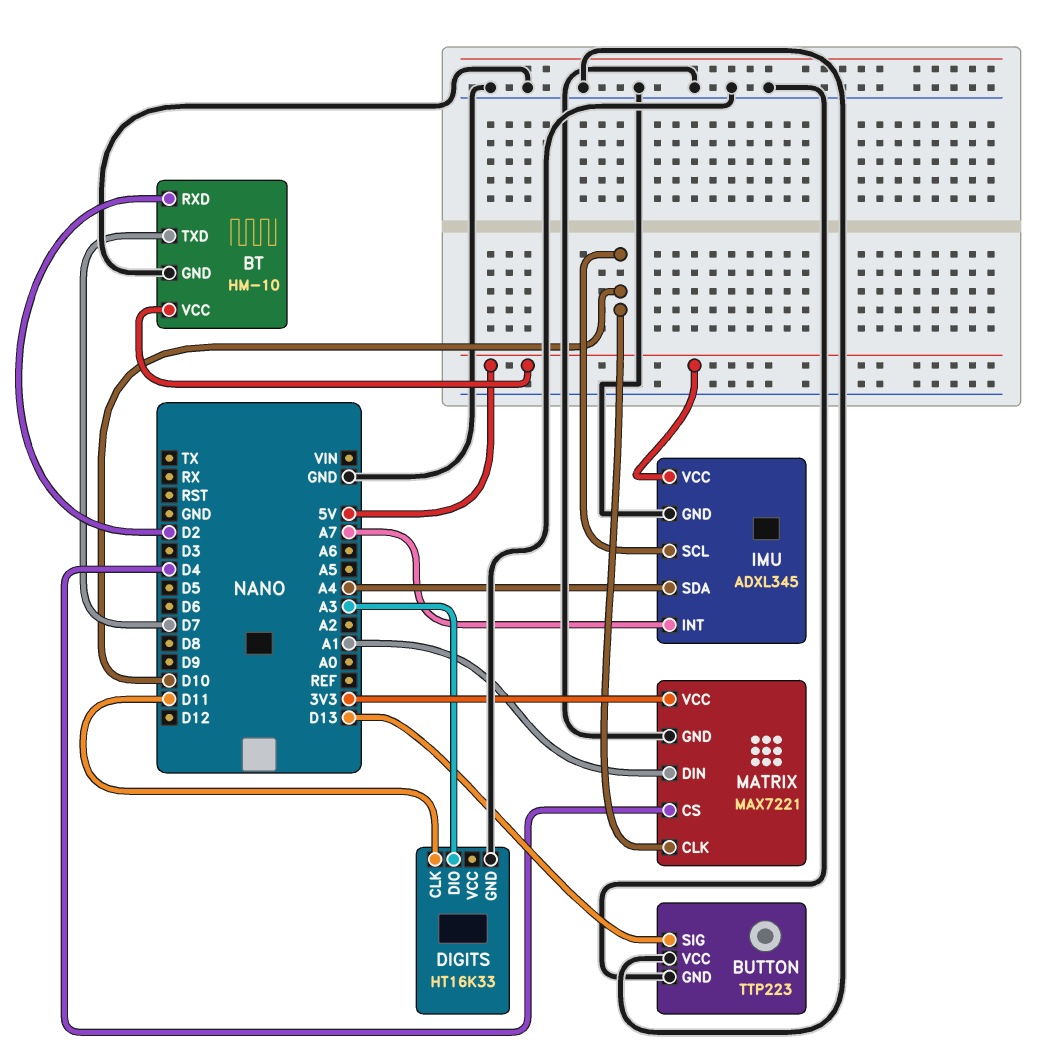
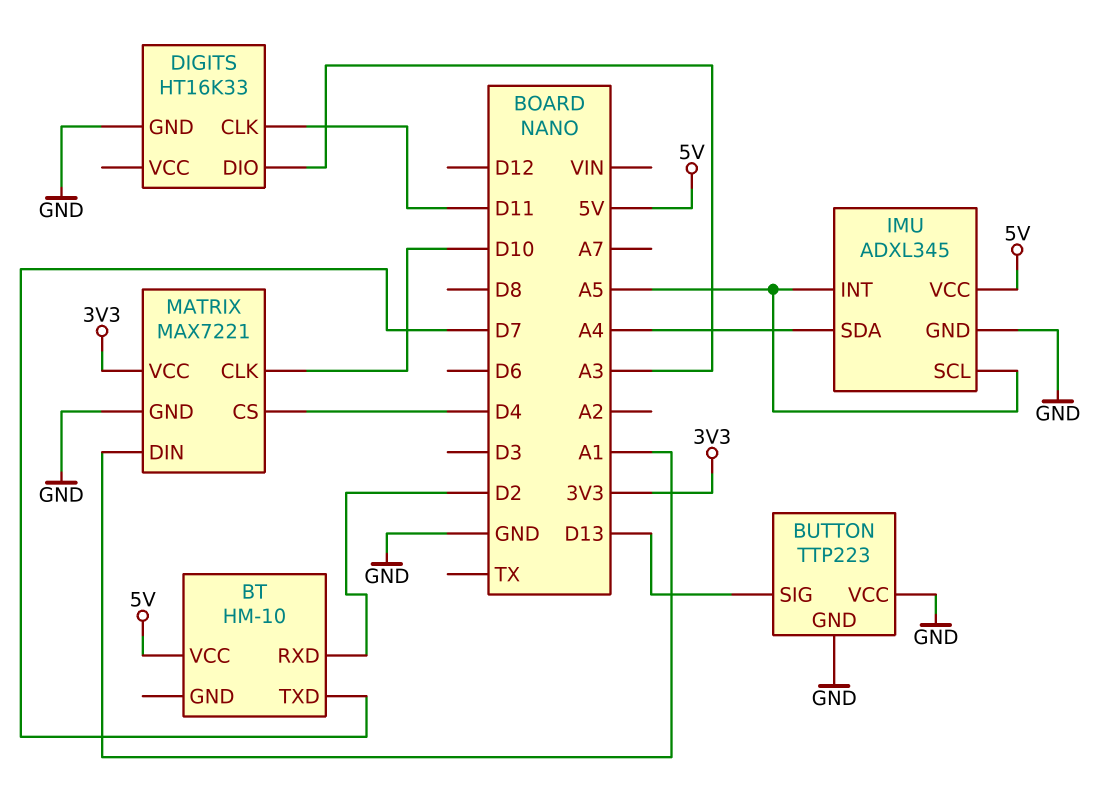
BT pin GND: GND -> none
IMU pin INT: A7 -> A5
IMU pin SCL: D10 -> A5

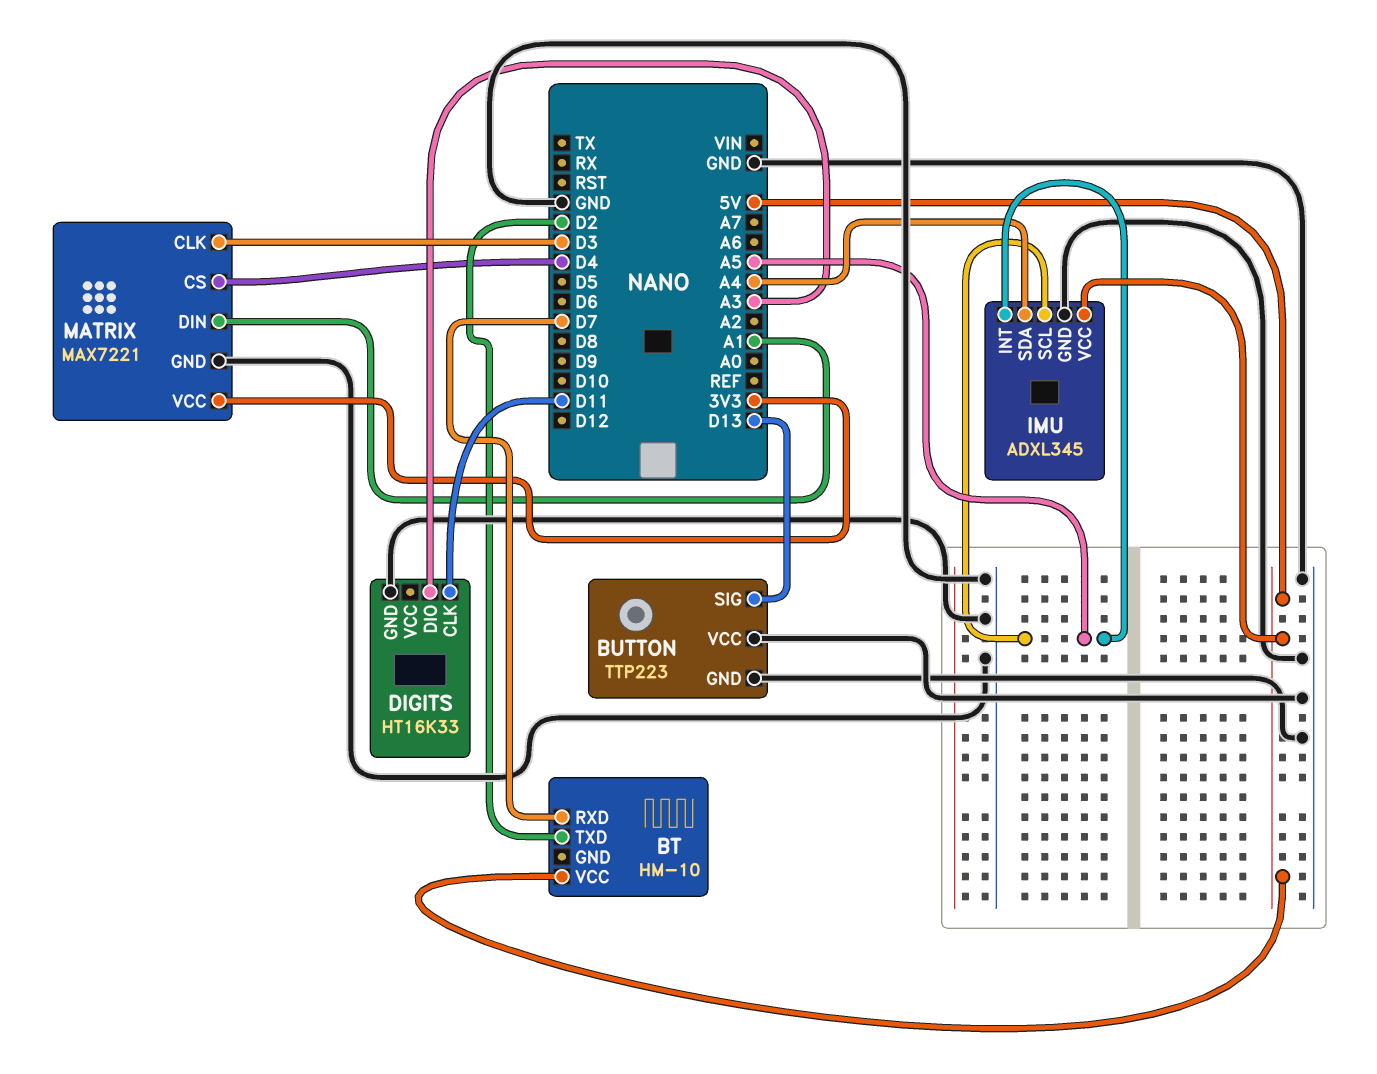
BT pin RXD: D2 -> D7
BT pin TXD: D7 -> D2
MATRIX pin CLK: D10 -> D3

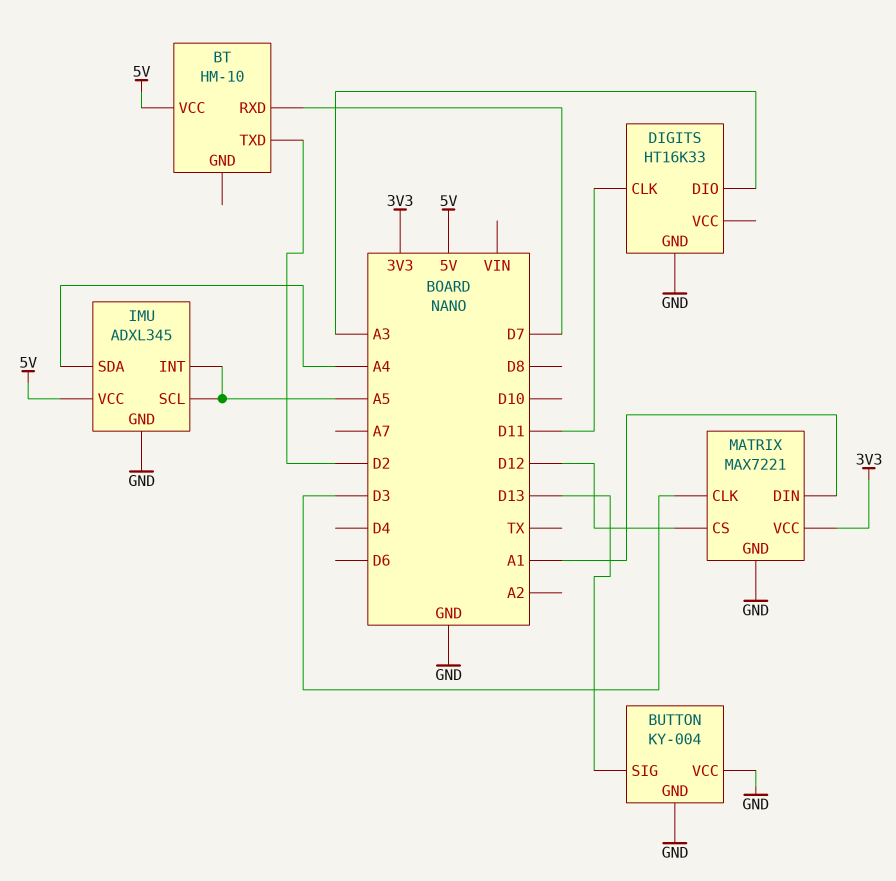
BUTTON: TTP223 -> KY-004
MATRIX pin CS: D4 -> D12

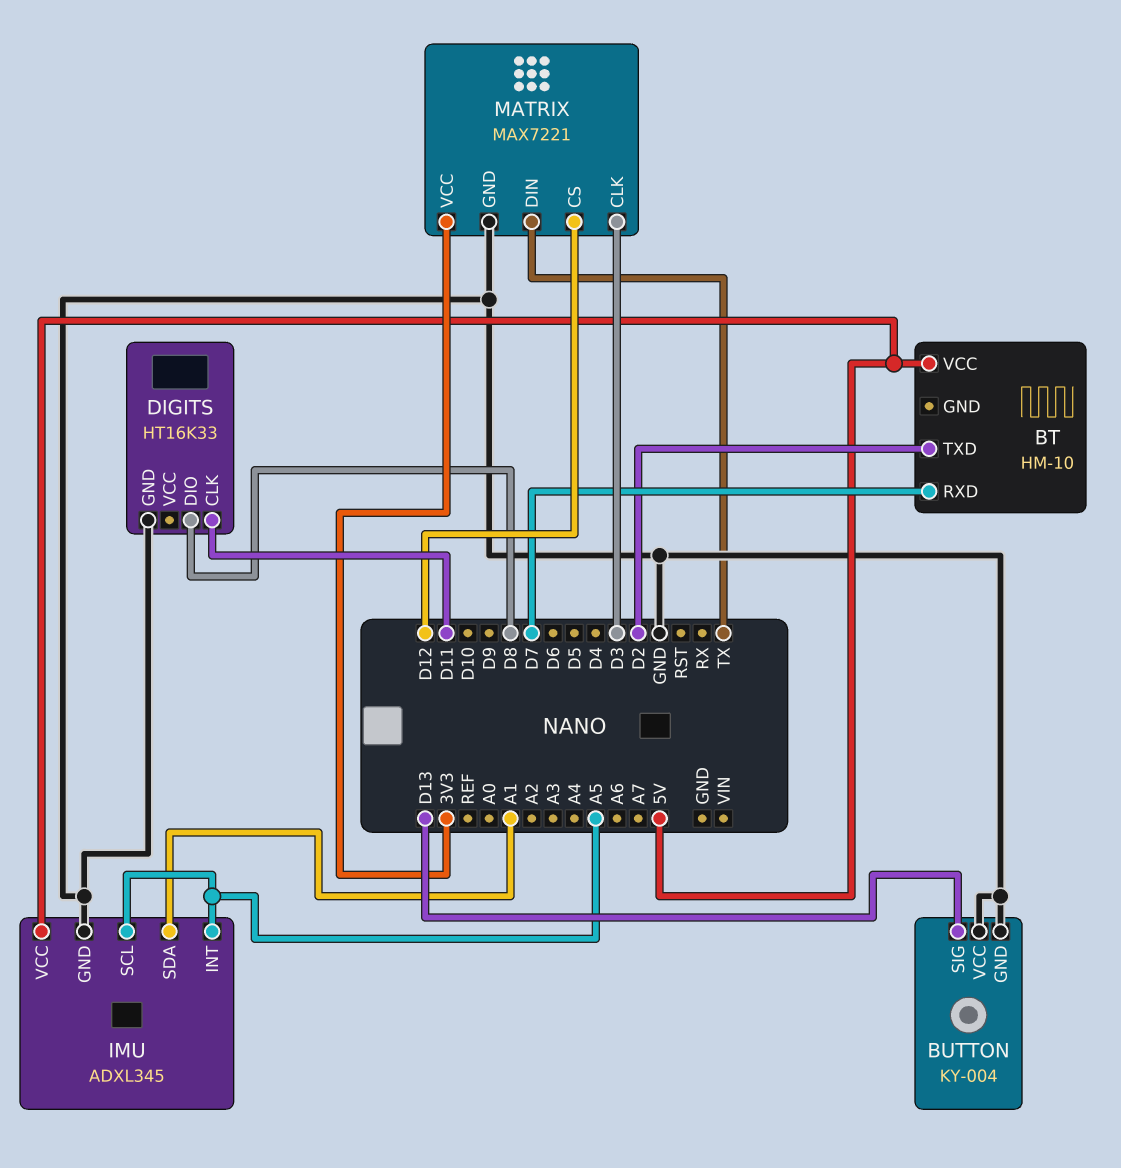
DIGITS pin DIO: A3 -> D8
IMU pin SDA: A4 -> A1
MATRIX pin DIN: A1 -> TX

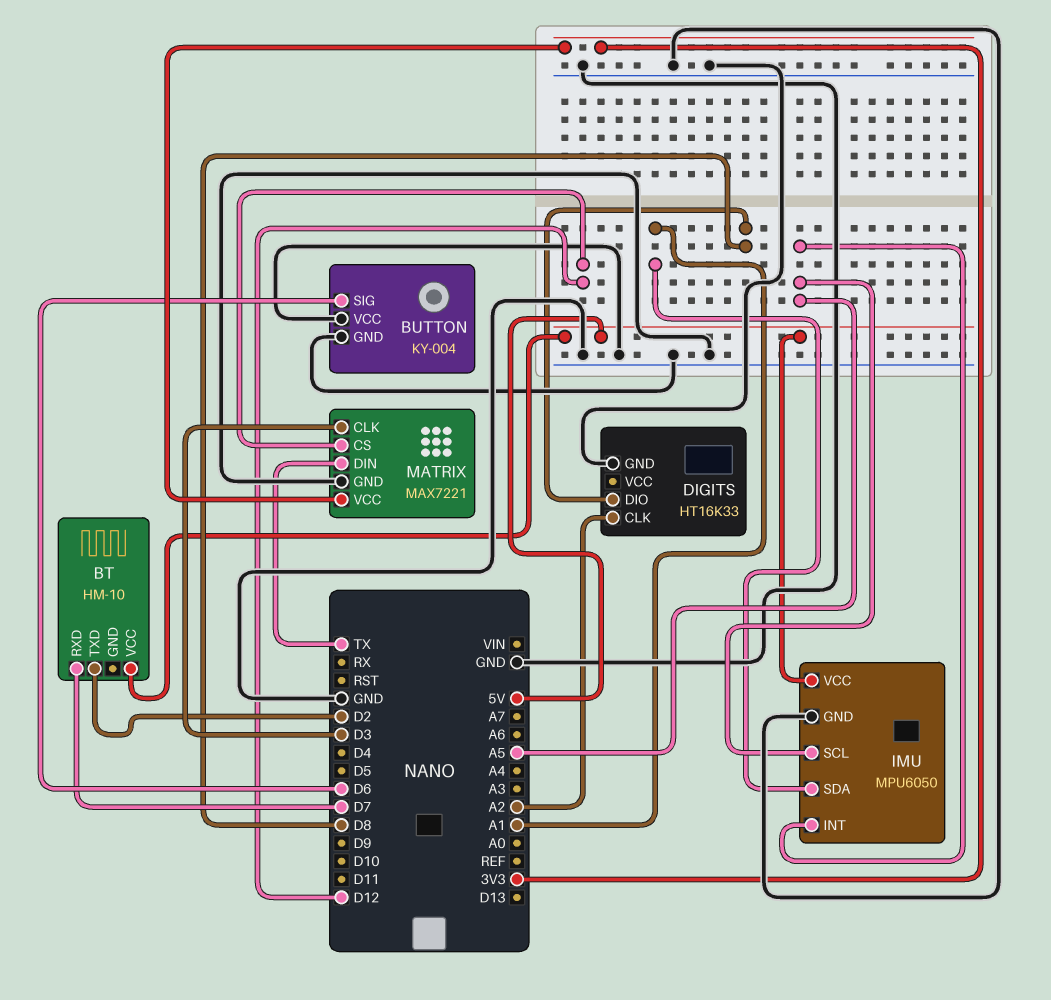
BUTTON pin SIG: D13 -> D6
DIGITS pin CLK: D11 -> A2
IMU: ADXL345 -> MPU6050

